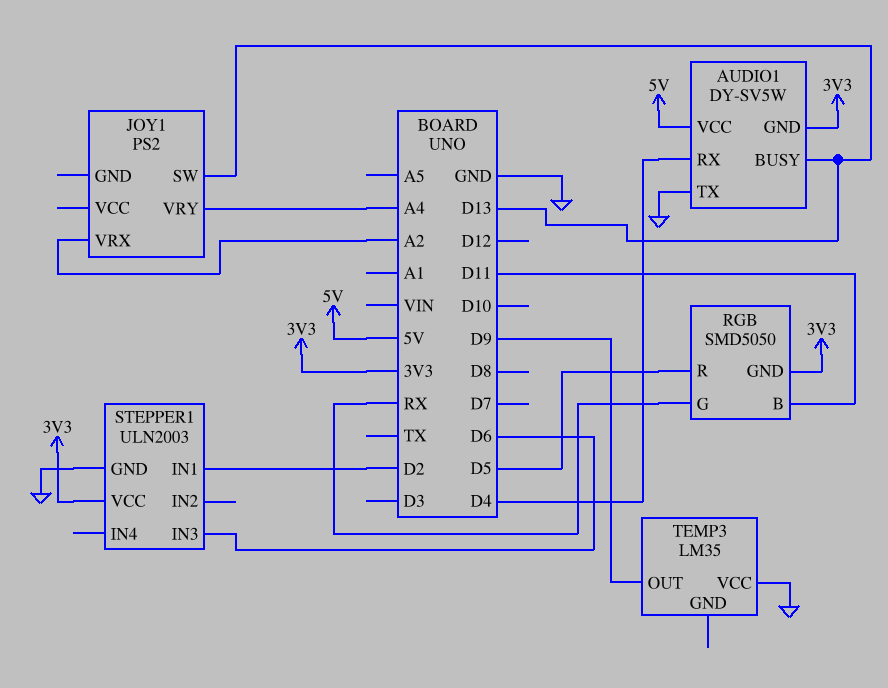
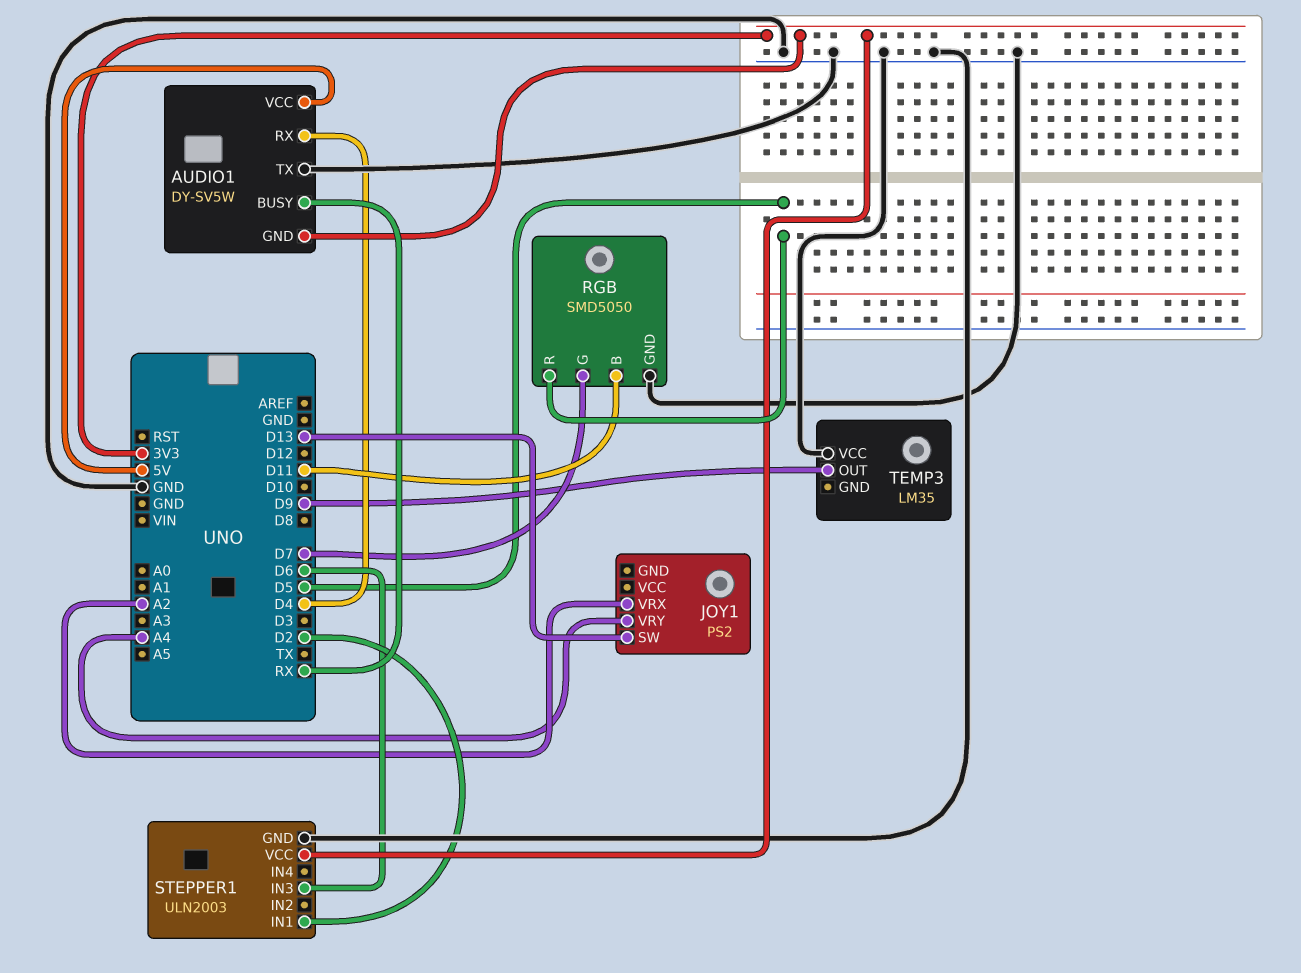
AUDIO1 pin BUSY: D13 -> RX
RGB pin G: RX -> D7
RGB pin GND: 3V3 -> GND

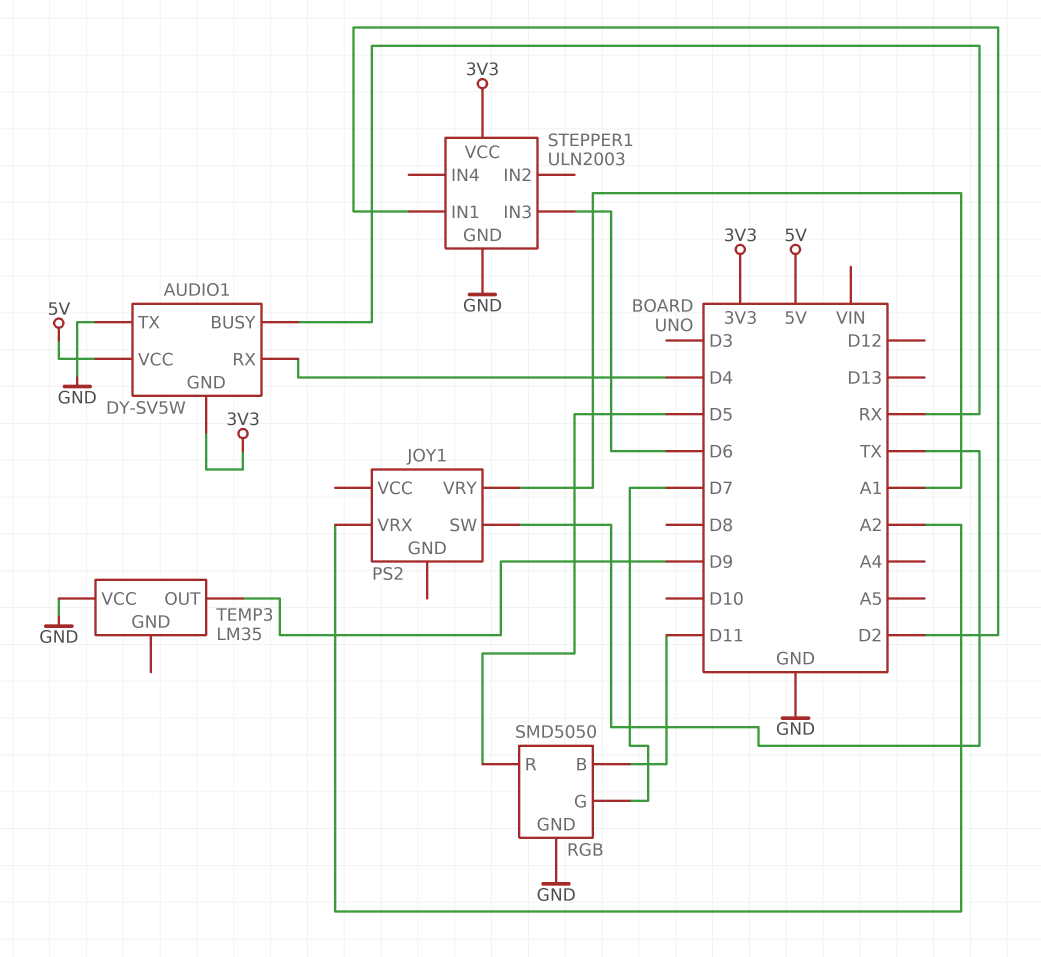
JOY1 pin SW: D13 -> TX
JOY1 pin VRY: A4 -> A1

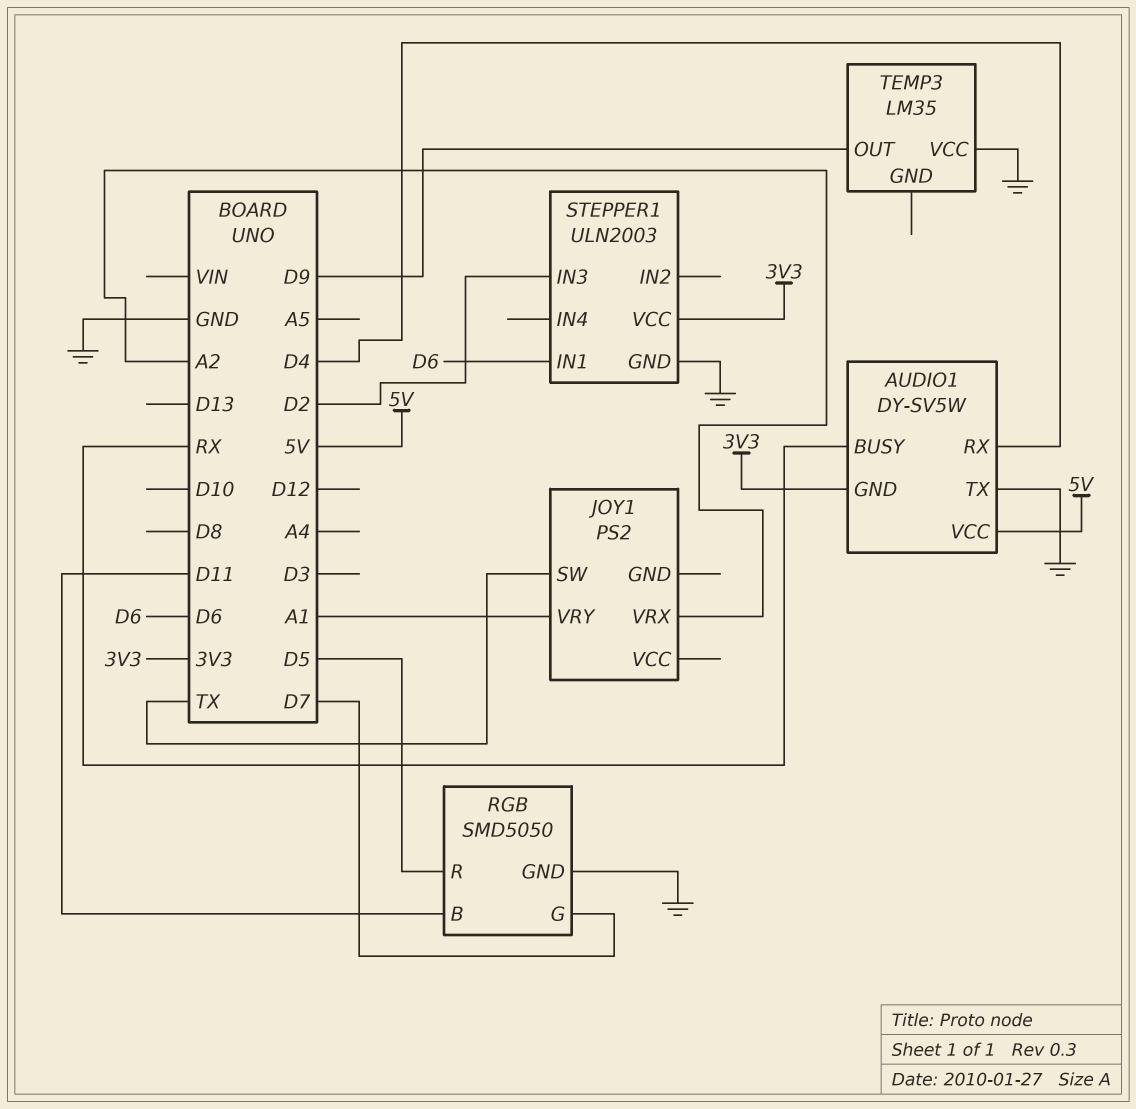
STEPPER1 pin IN1: D2 -> D6
STEPPER1 pin IN3: D6 -> D2

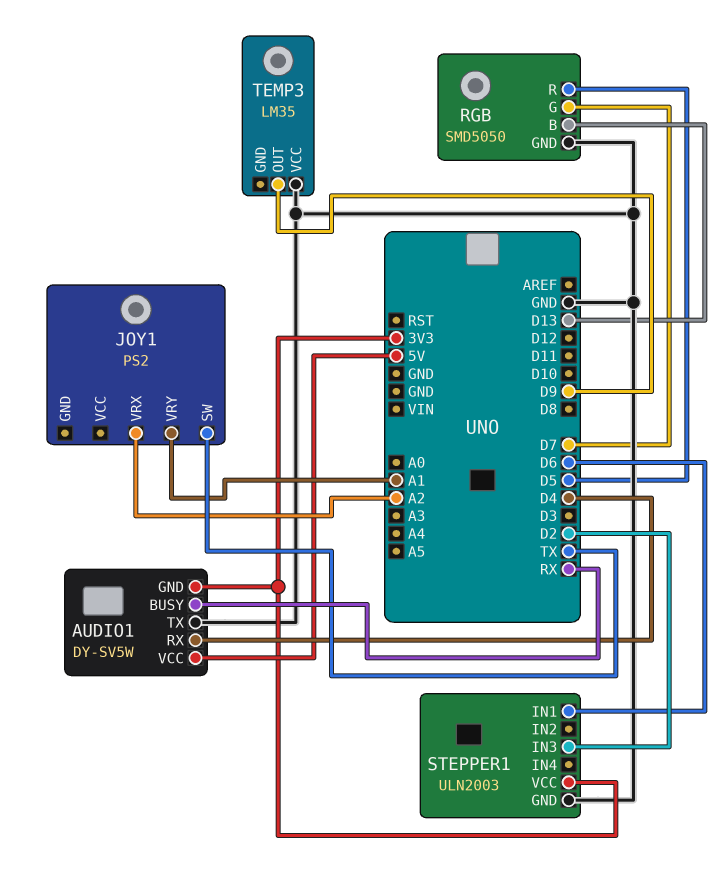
RGB pin B: D11 -> D13

